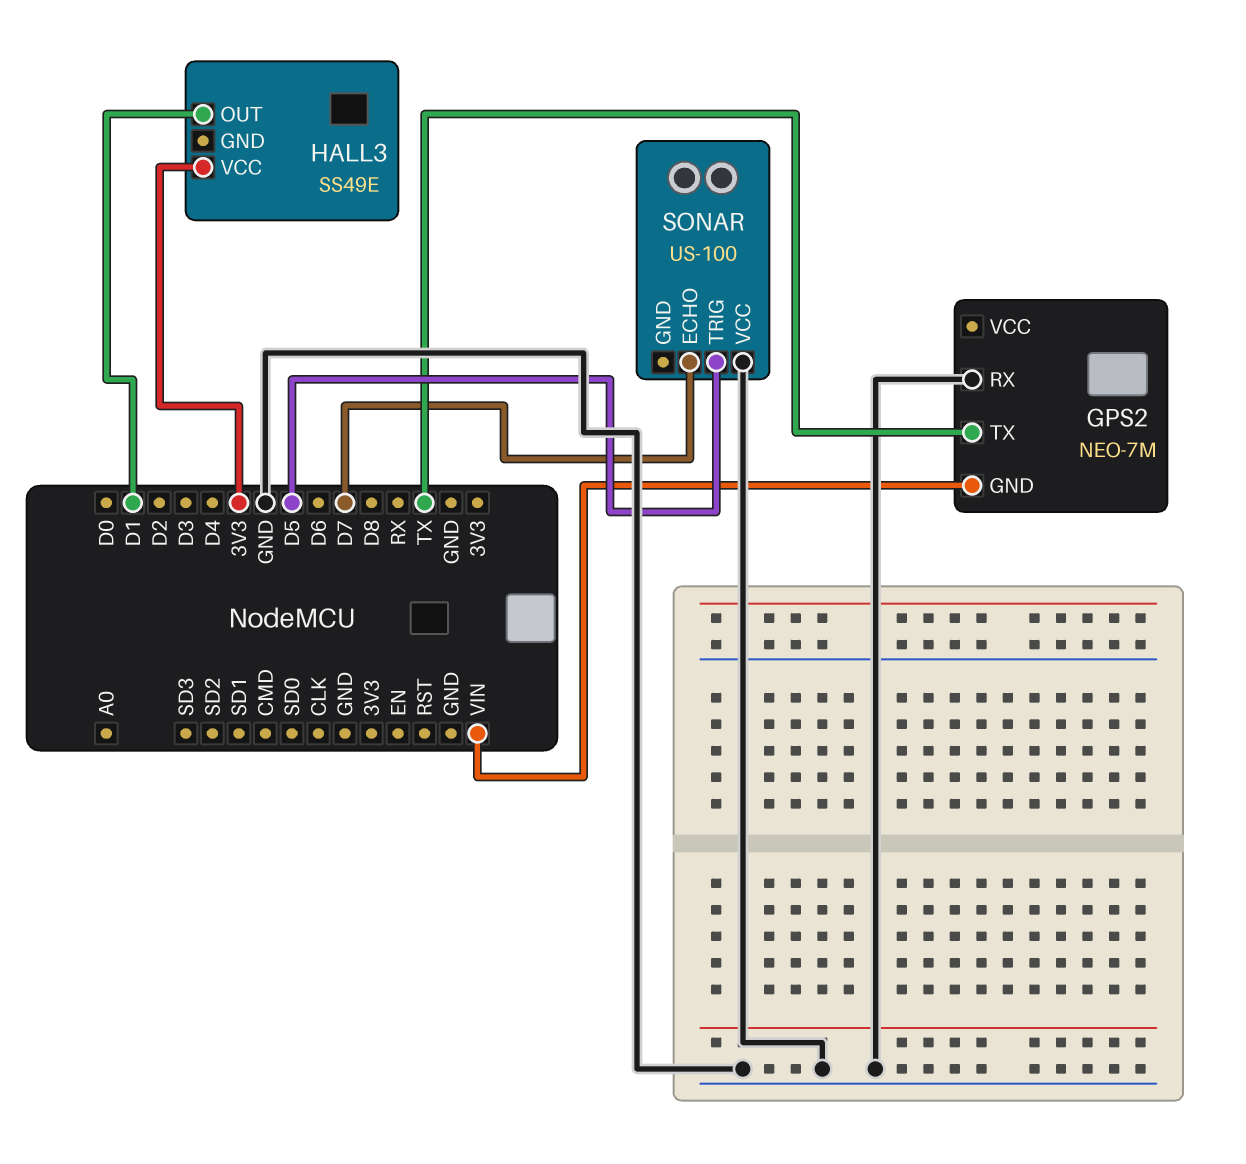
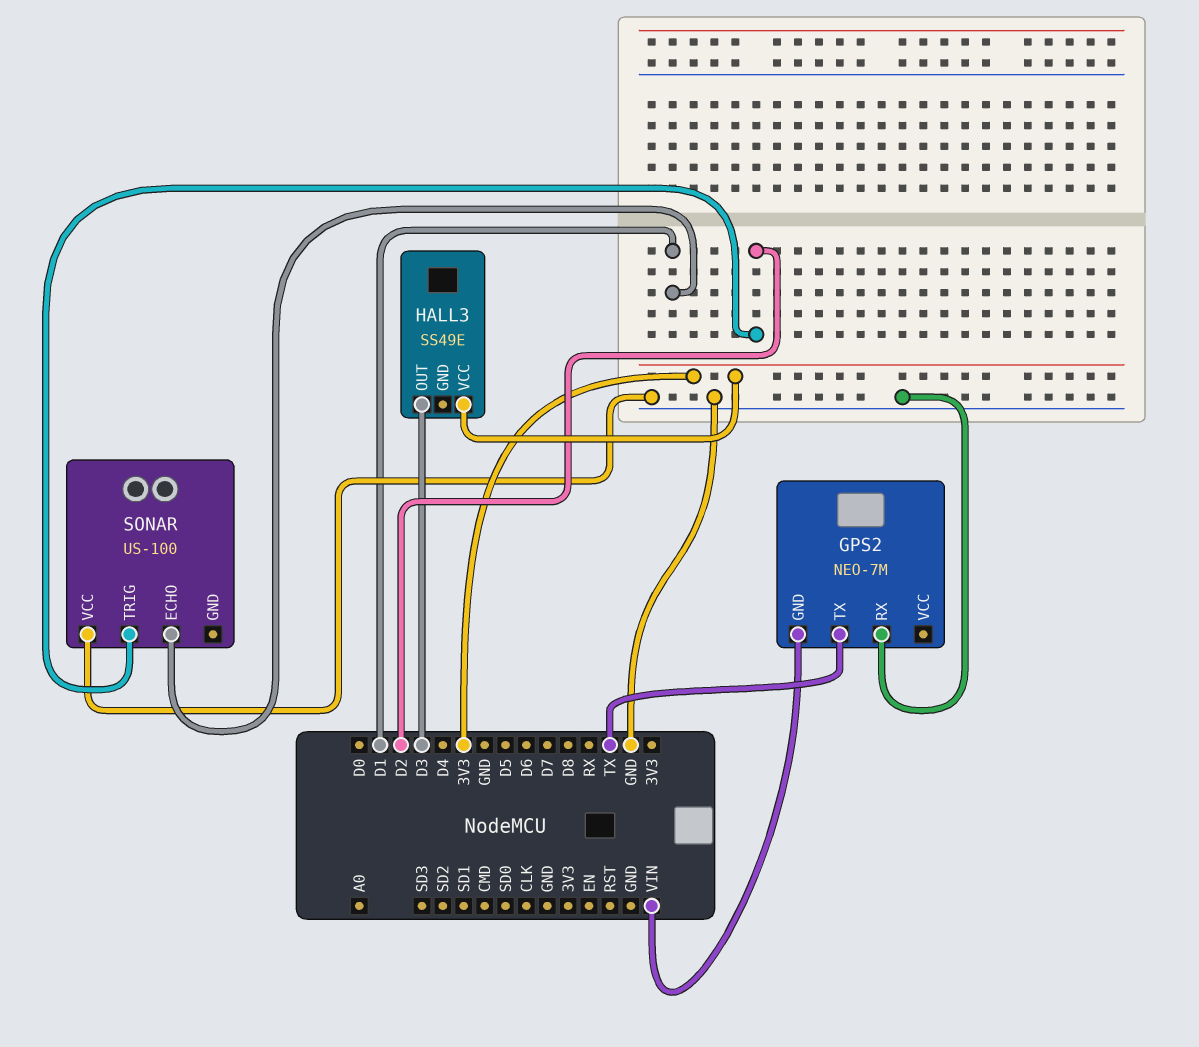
HALL3 pin OUT: D1 -> D3
SONAR pin ECHO: D7 -> D1
SONAR pin TRIG: D5 -> D2

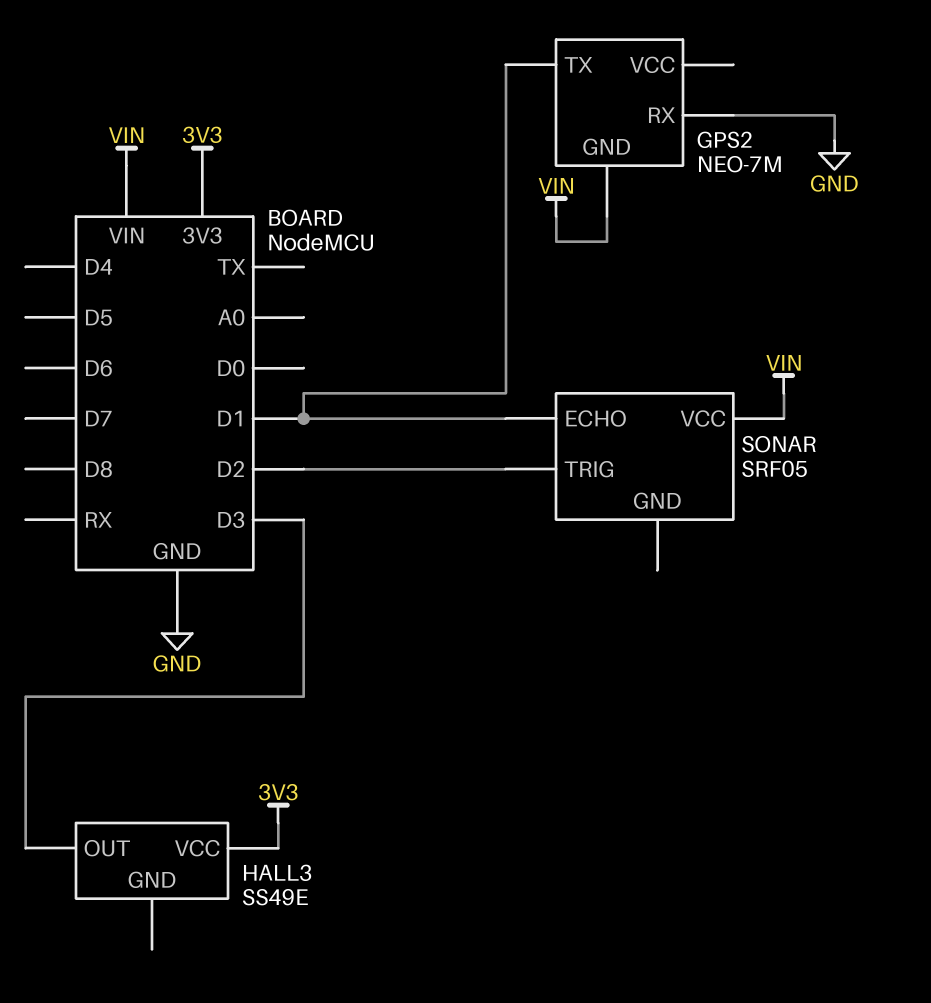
GPS2 pin TX: TX -> D1
SONAR: US-100 -> SRF05
SONAR pin VCC: GND -> VIN

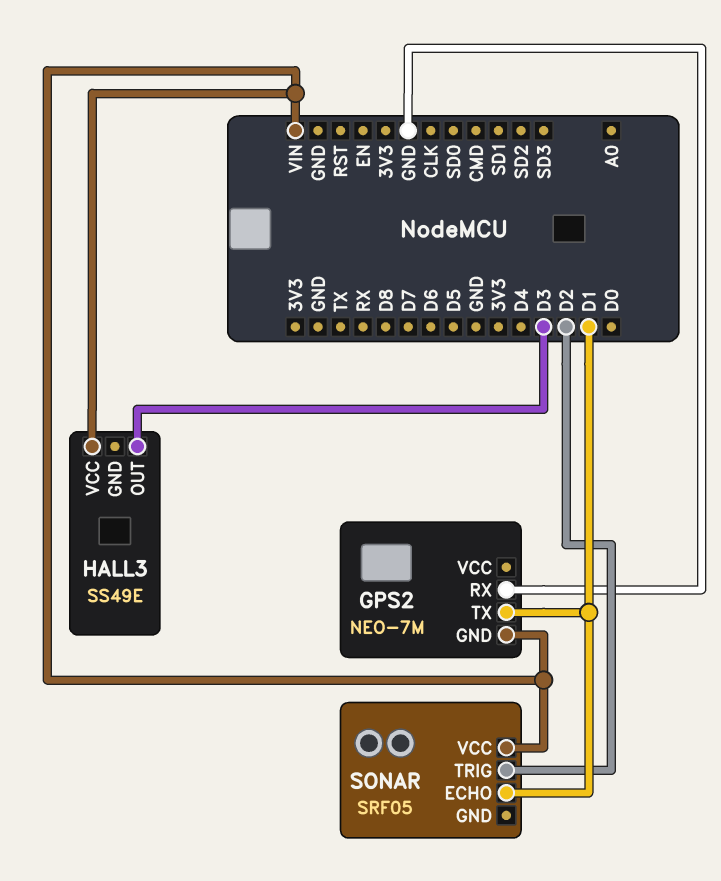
HALL3 pin VCC: 3V3 -> VIN

